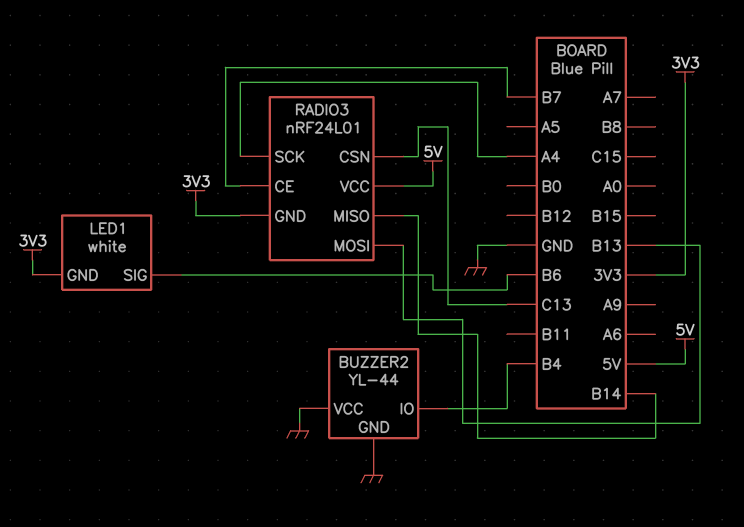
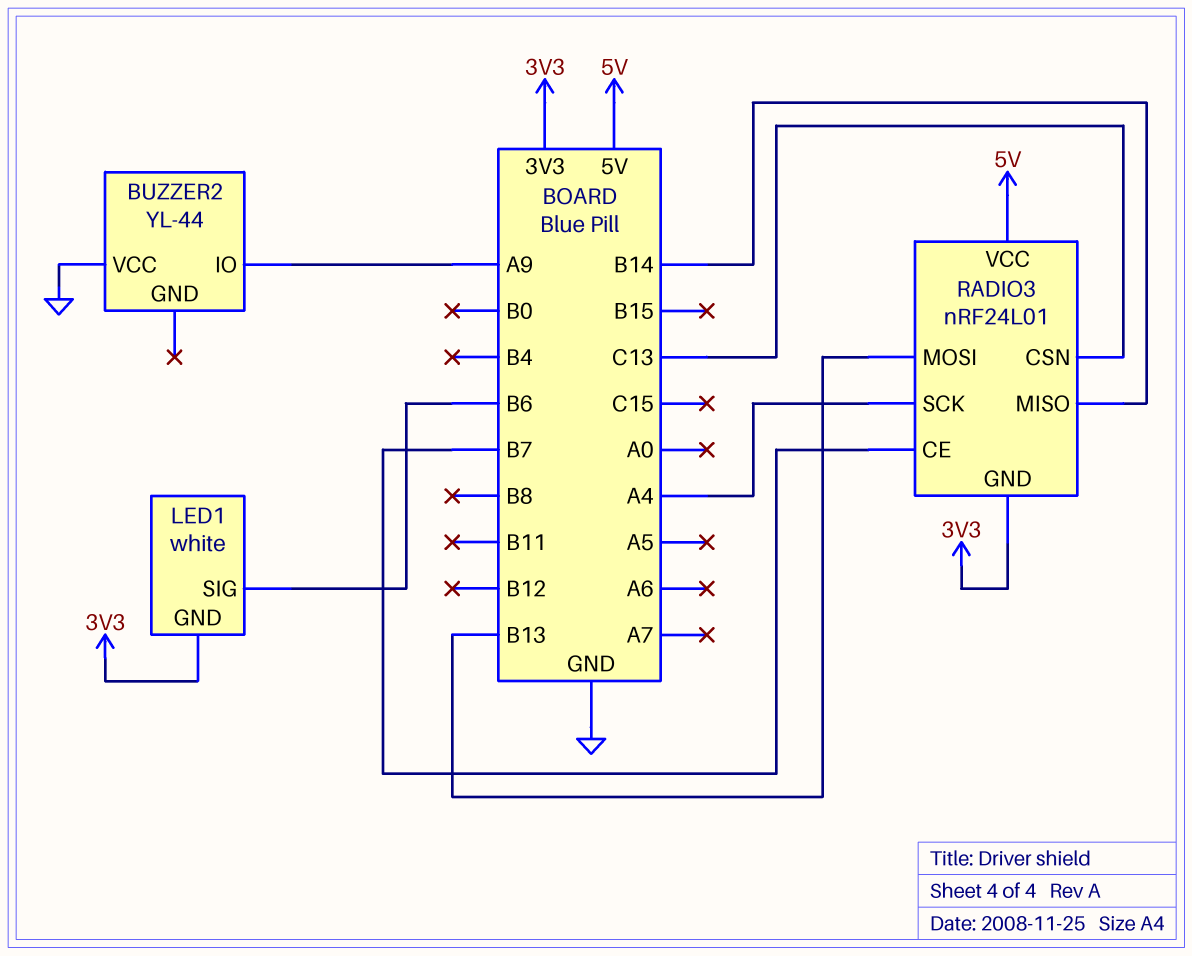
BUZZER2 pin GND: GND -> none
BUZZER2 pin IO: B4 -> A9

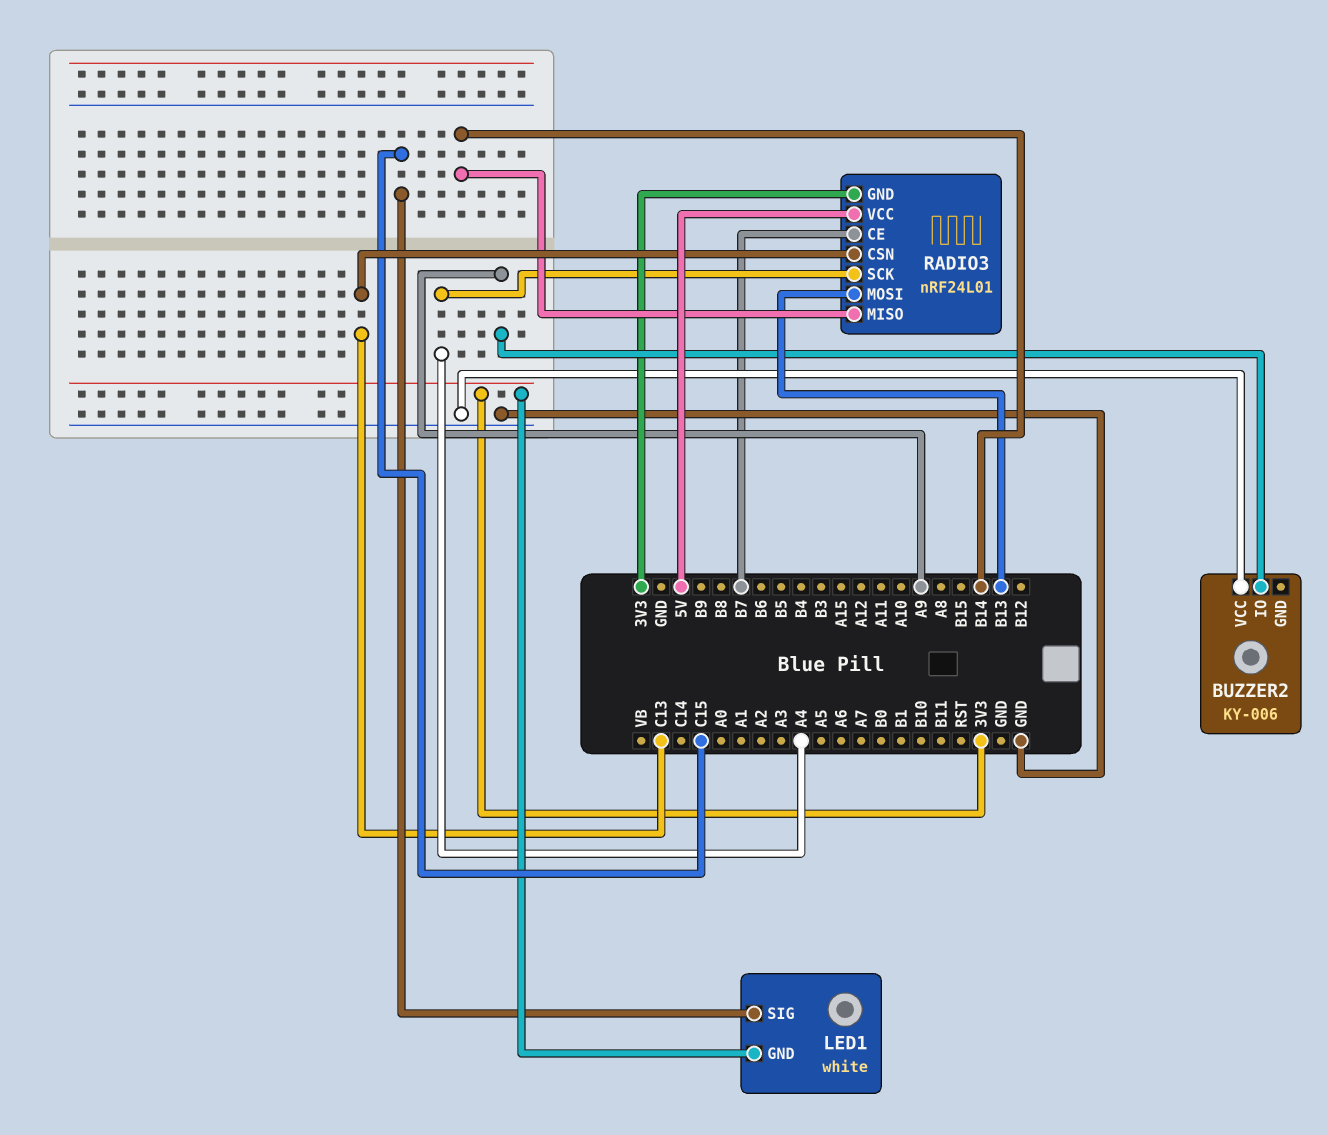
BUZZER2: YL-44 -> KY-006
LED1 pin SIG: B6 -> C15

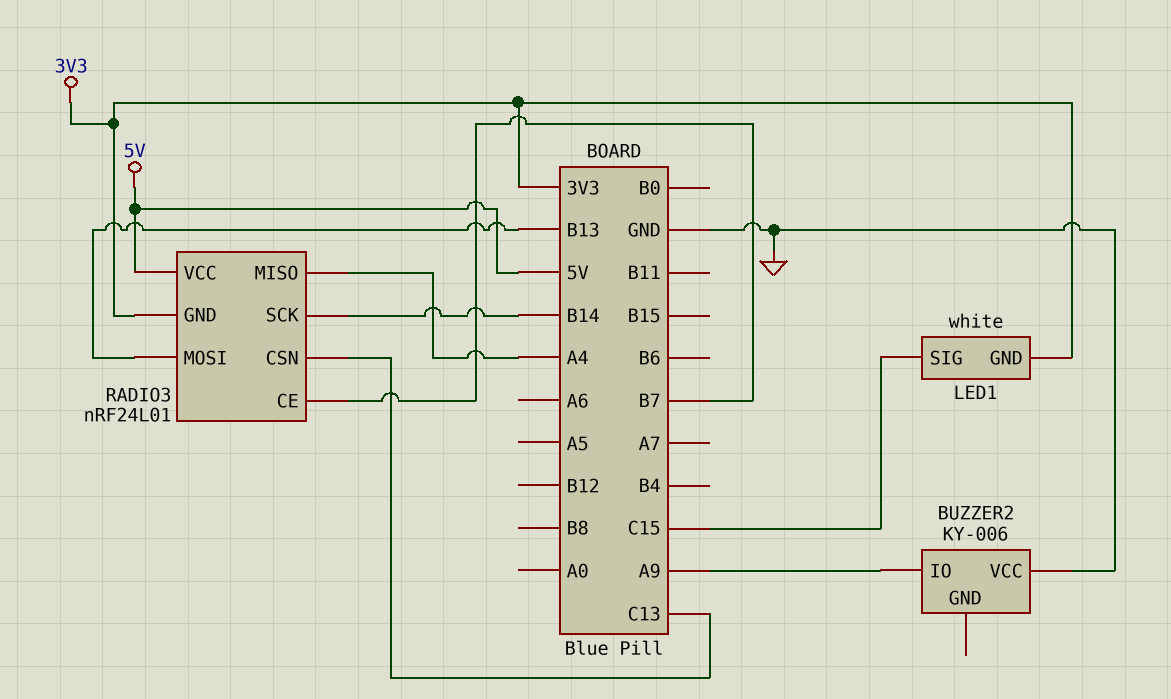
RADIO3 pin MISO: B14 -> A4
RADIO3 pin SCK: A4 -> B14

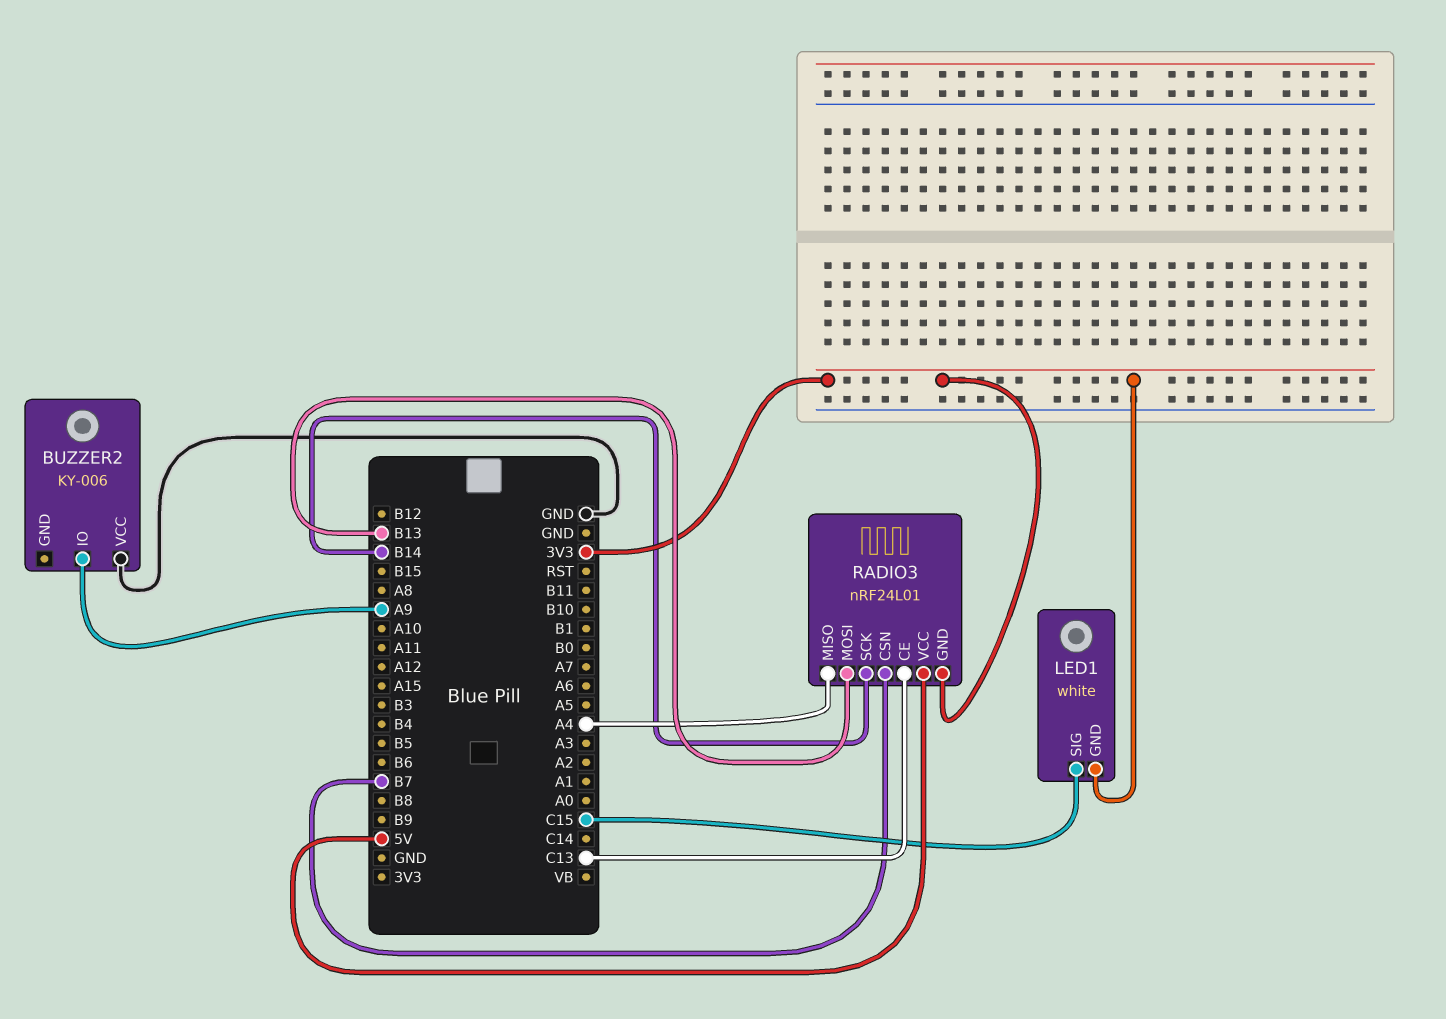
RADIO3 pin CE: B7 -> C13
RADIO3 pin CSN: C13 -> B7

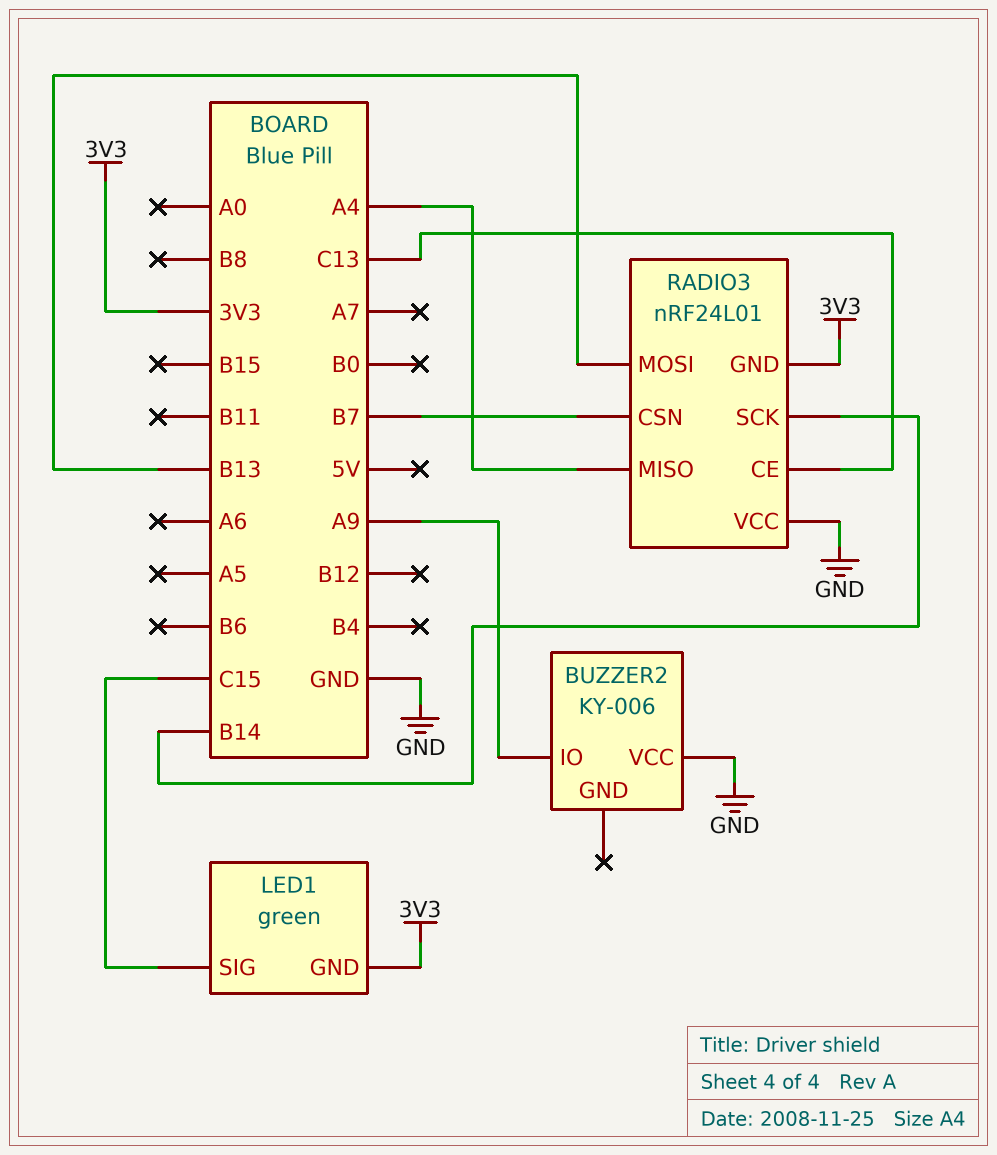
LED1: white -> green
RADIO3 pin VCC: 5V -> GND

